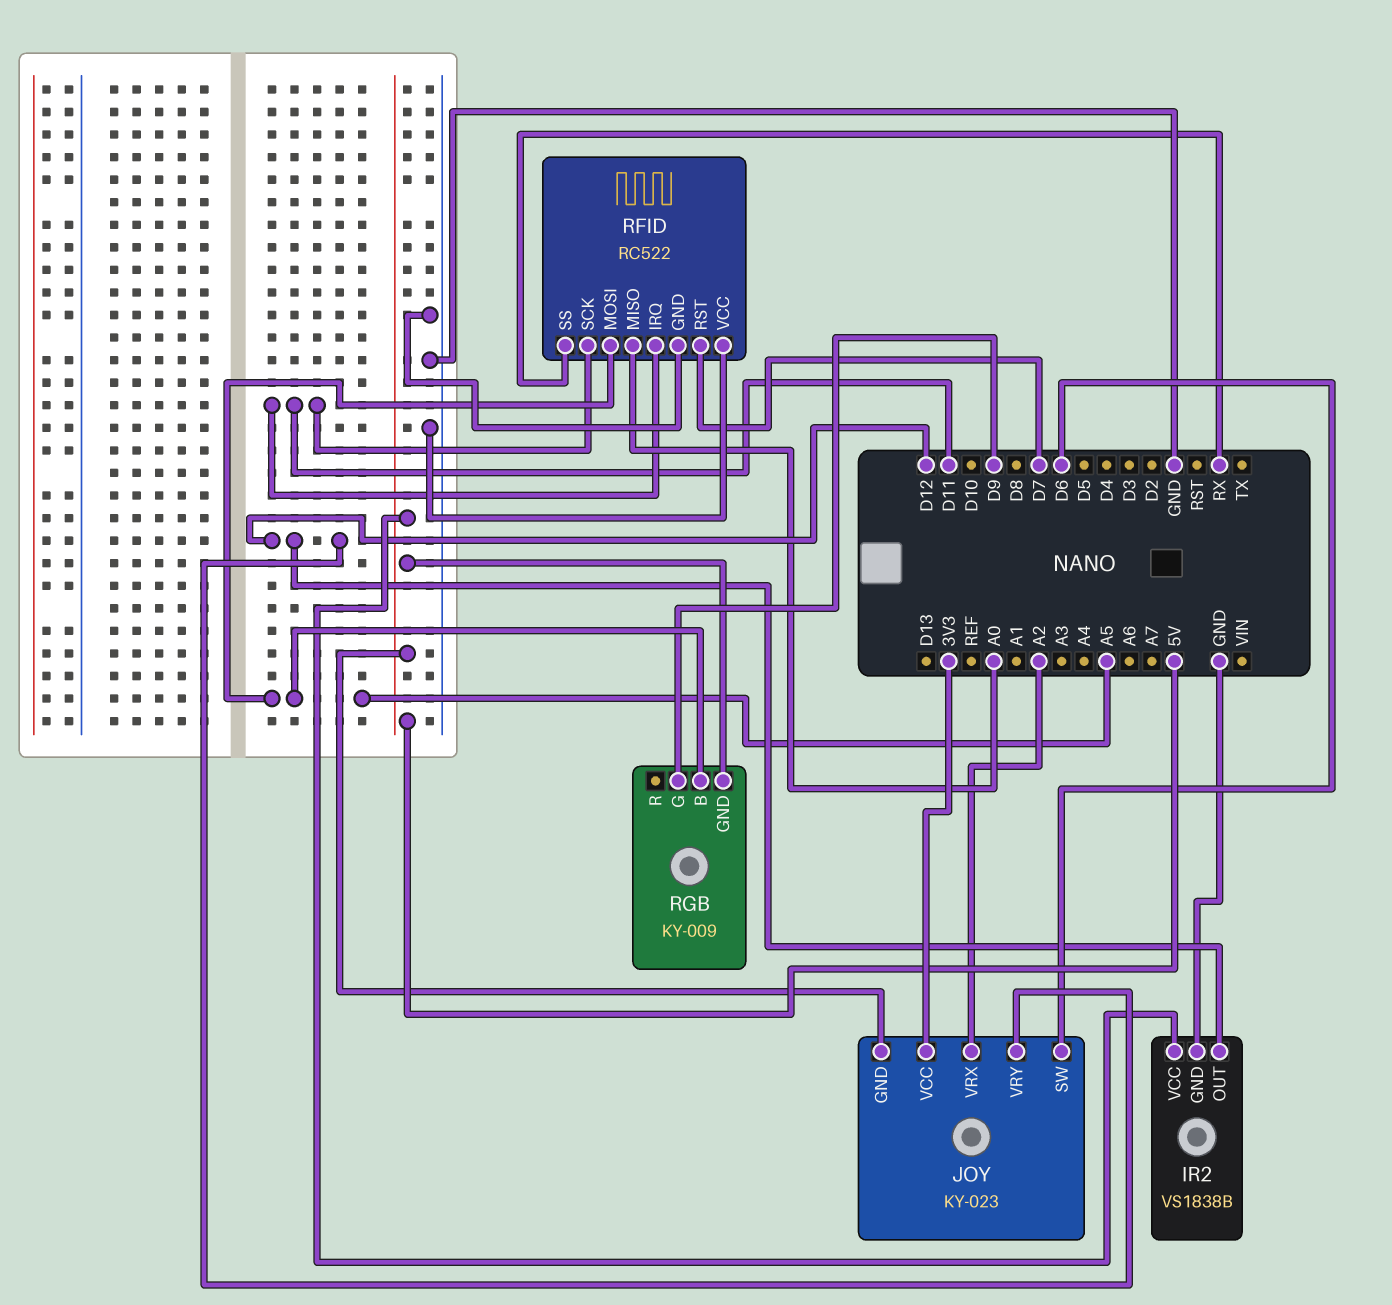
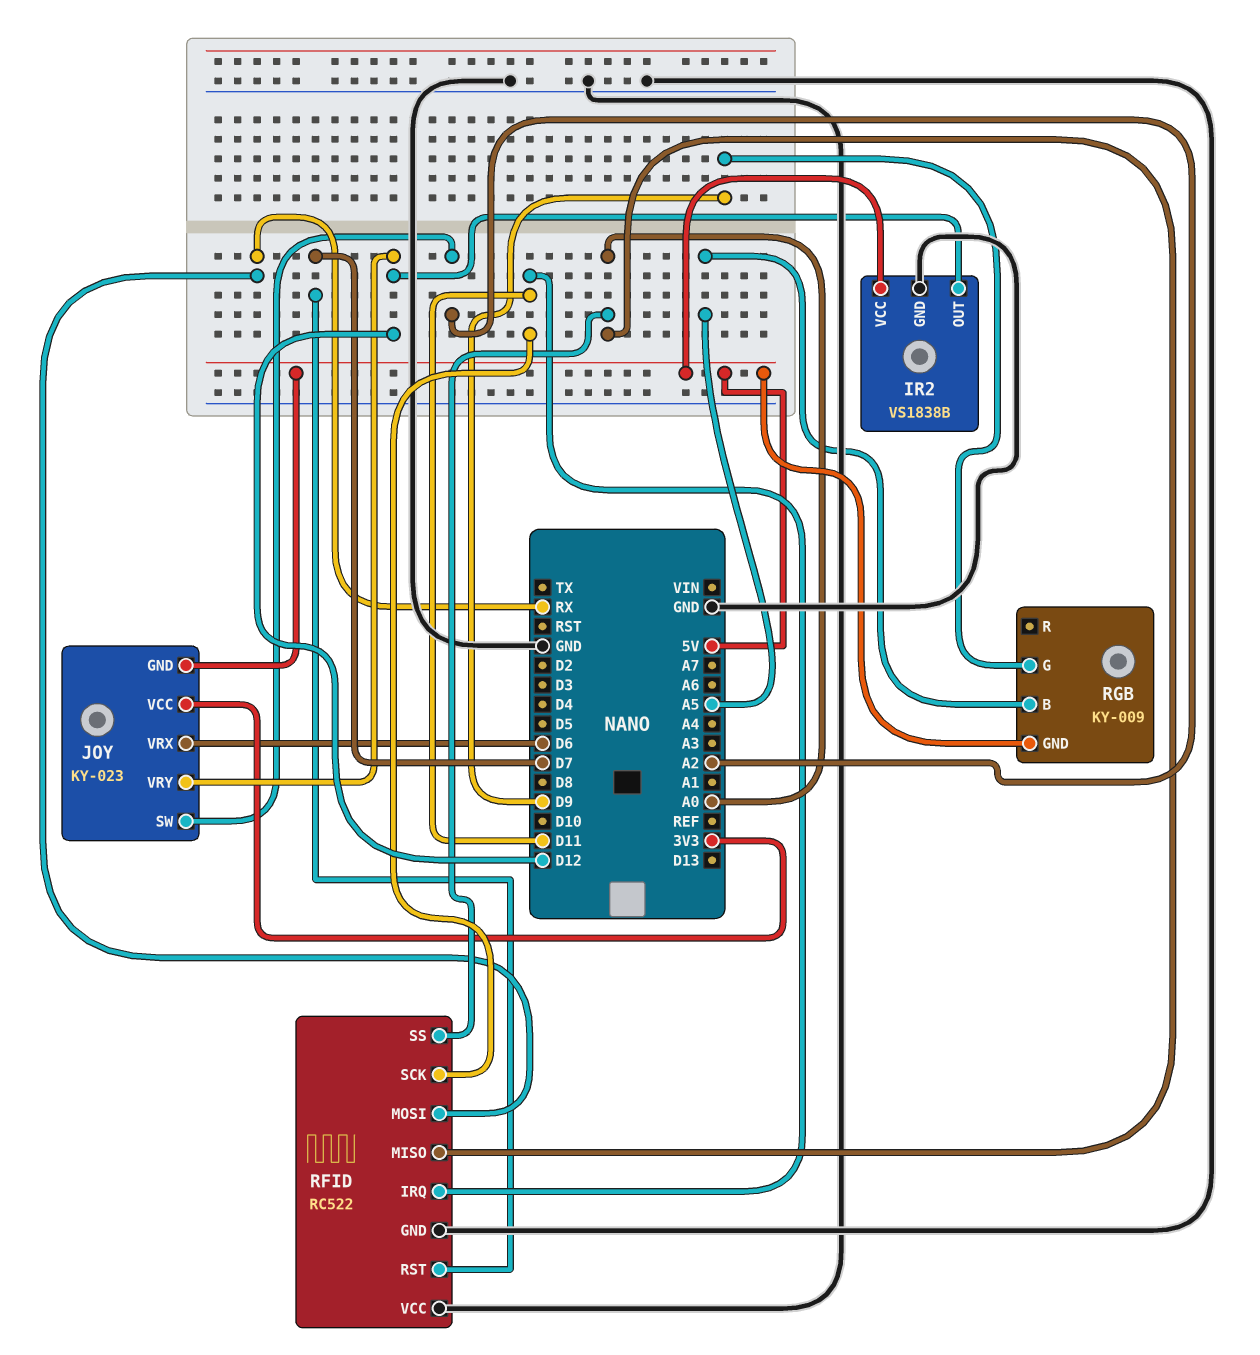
JOY pin SW: D6 -> A2
JOY pin VRX: A2 -> D6
RFID pin MOSI: A5 -> RX
RFID pin SS: RX -> A0

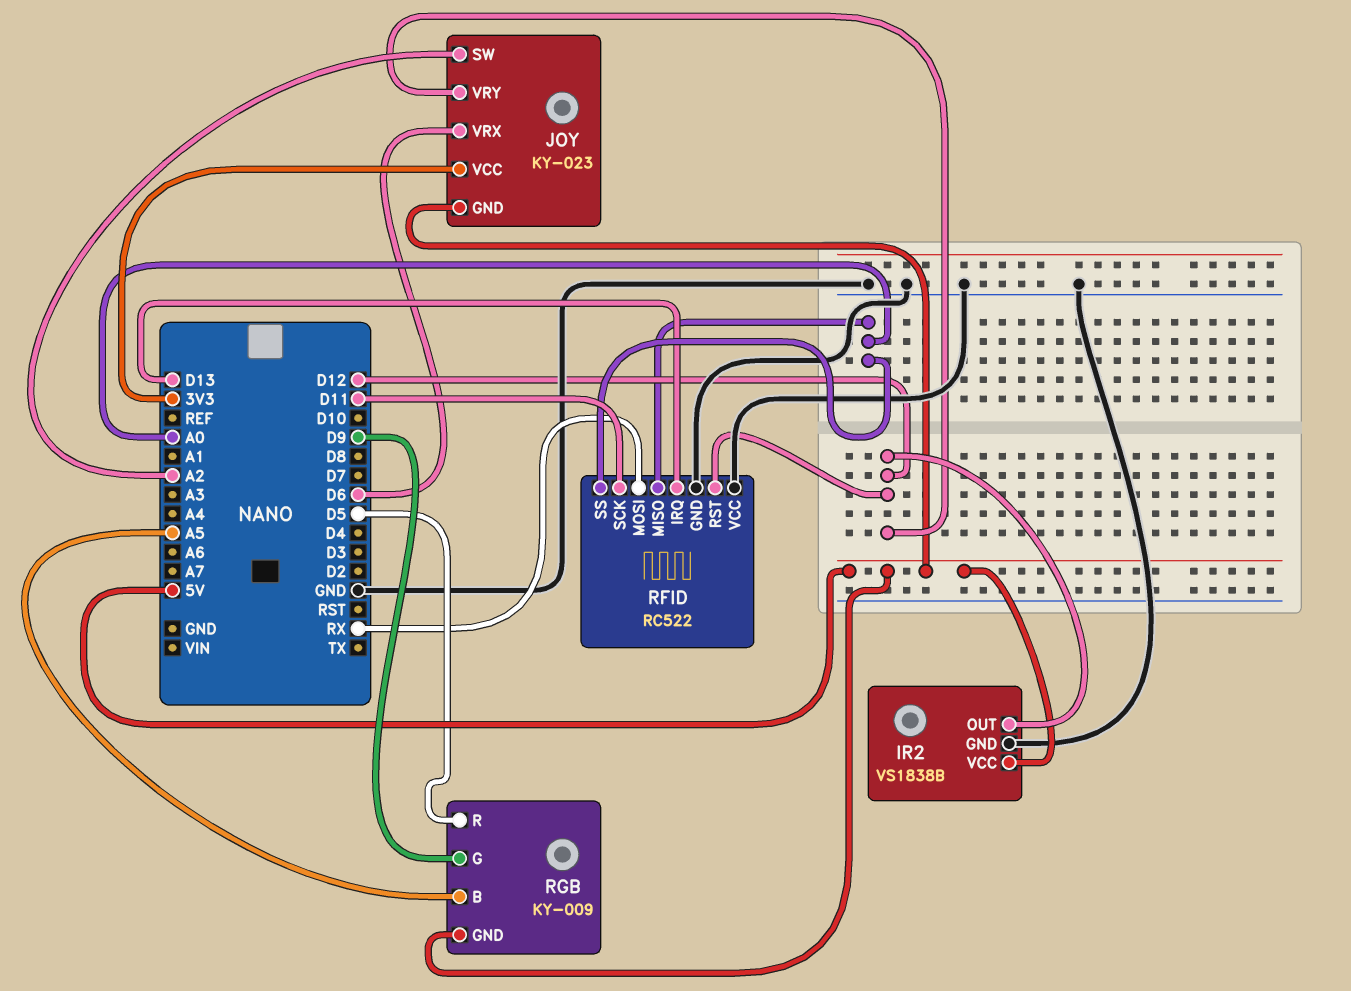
RFID pin IRQ: D11 -> D13
RFID pin RST: D7 -> D12
RGB pin R: none -> D5

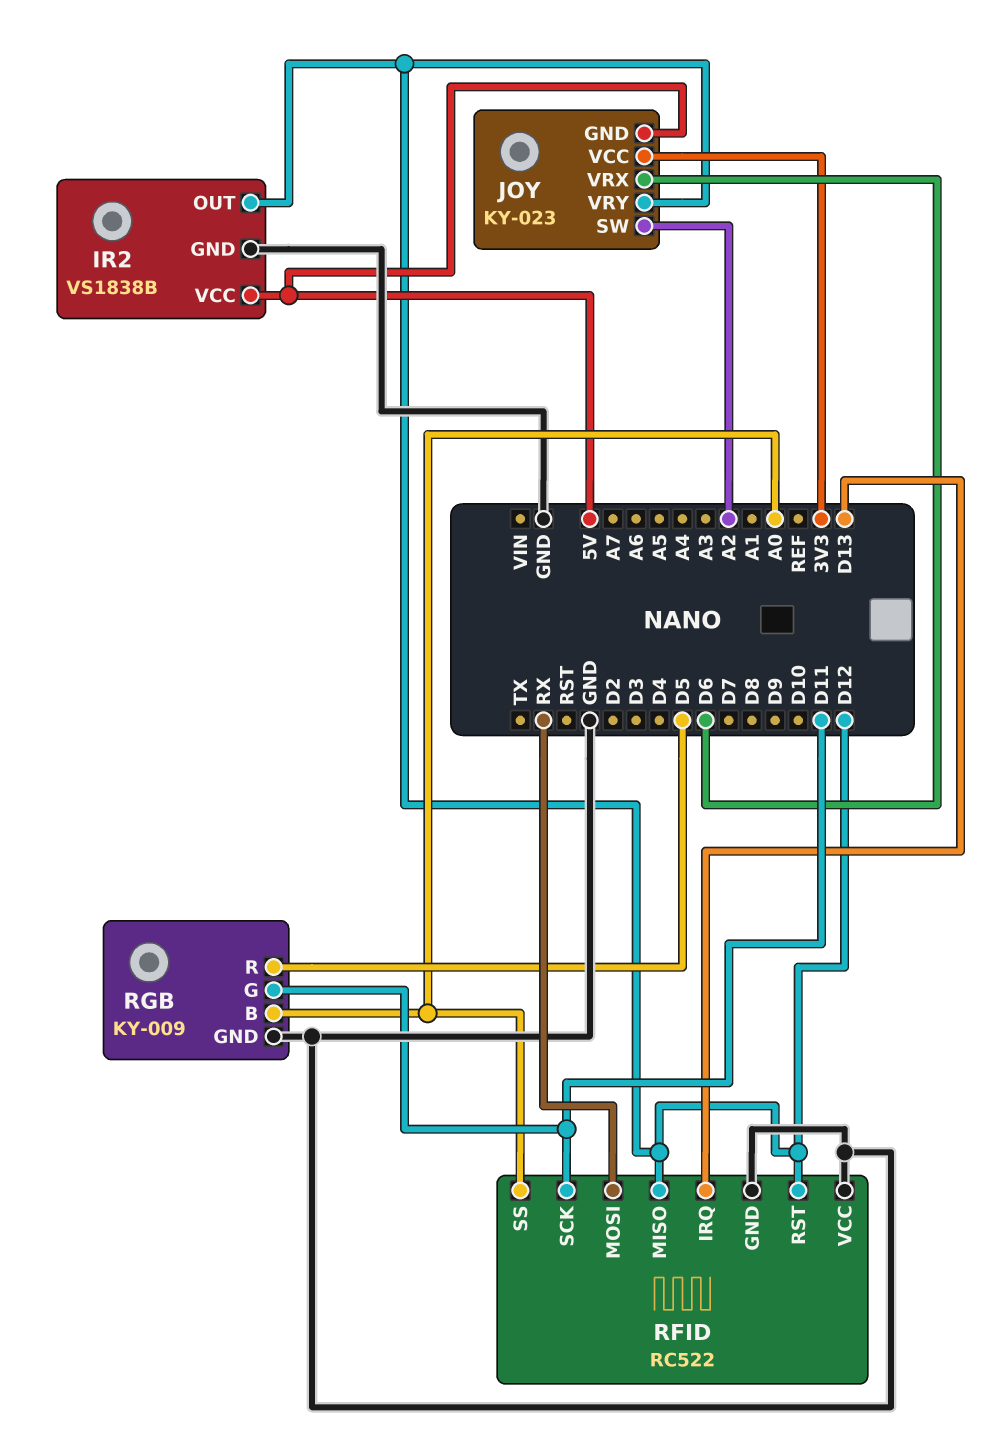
RFID pin MISO: A0 -> D12
RGB pin B: A5 -> A0
RGB pin G: D9 -> D11
RGB pin GND: 5V -> GND

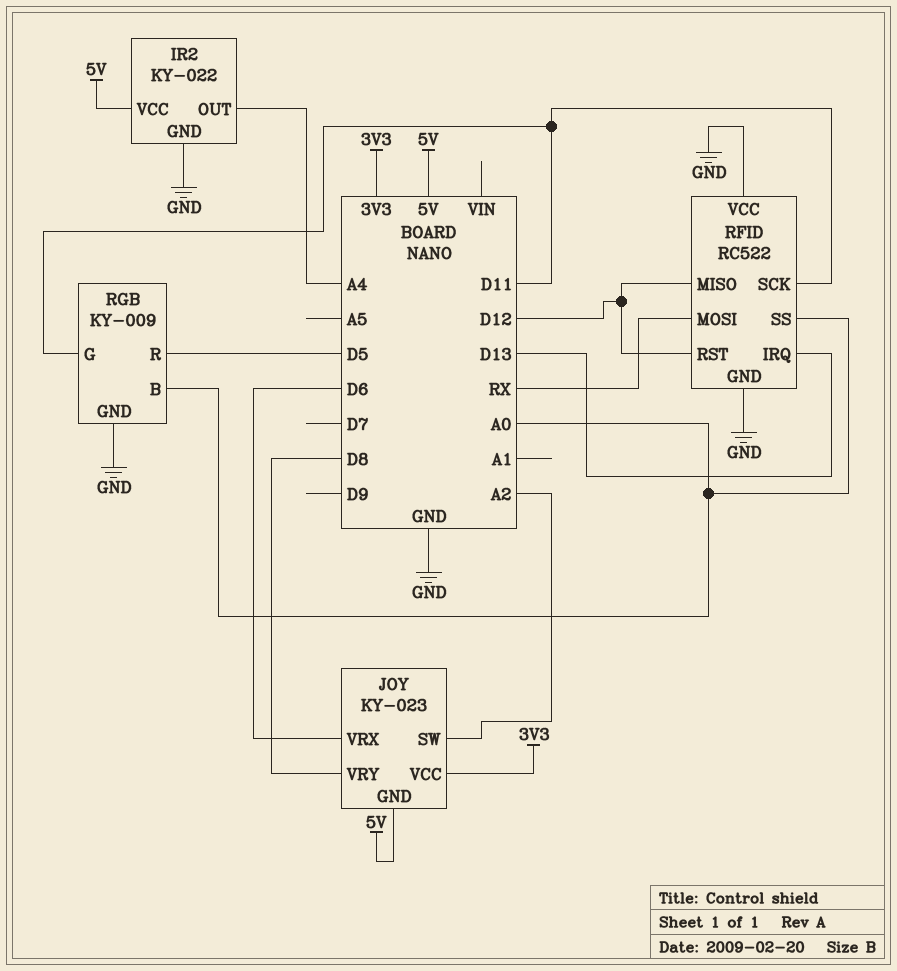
IR2: VS1838B -> KY-022
IR2 pin OUT: D12 -> A4
JOY pin VRY: D12 -> D8

